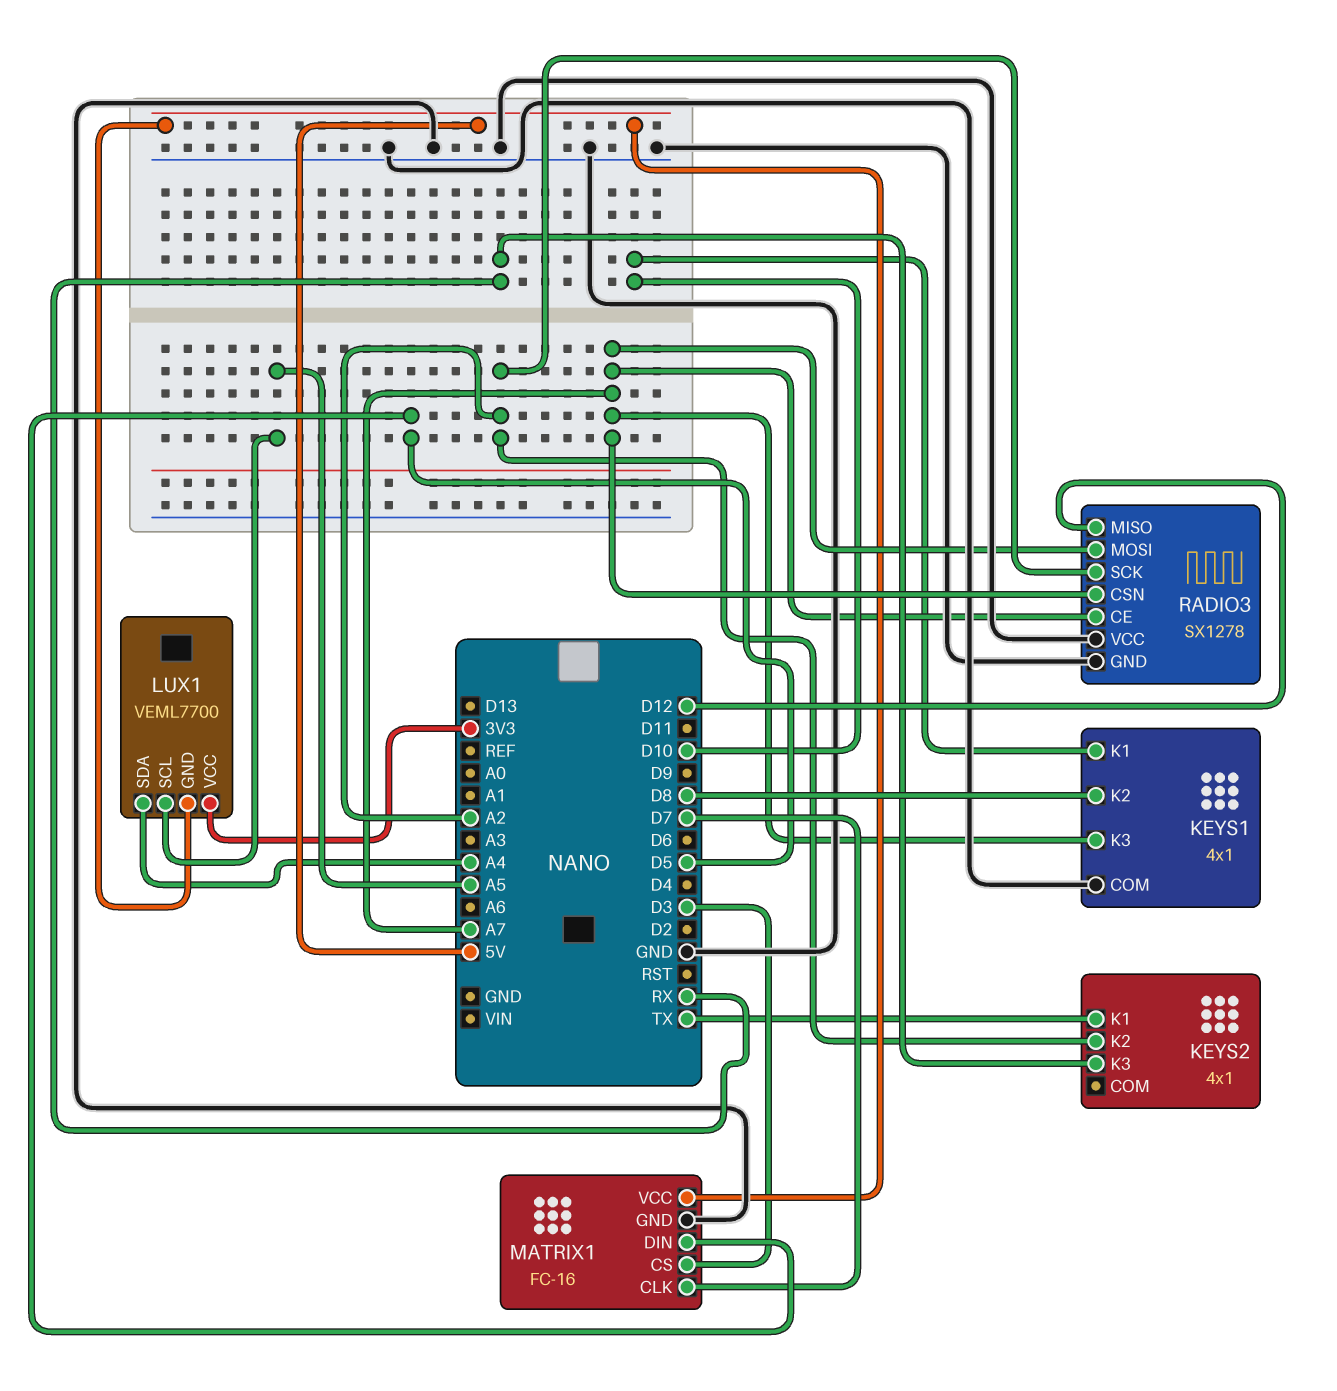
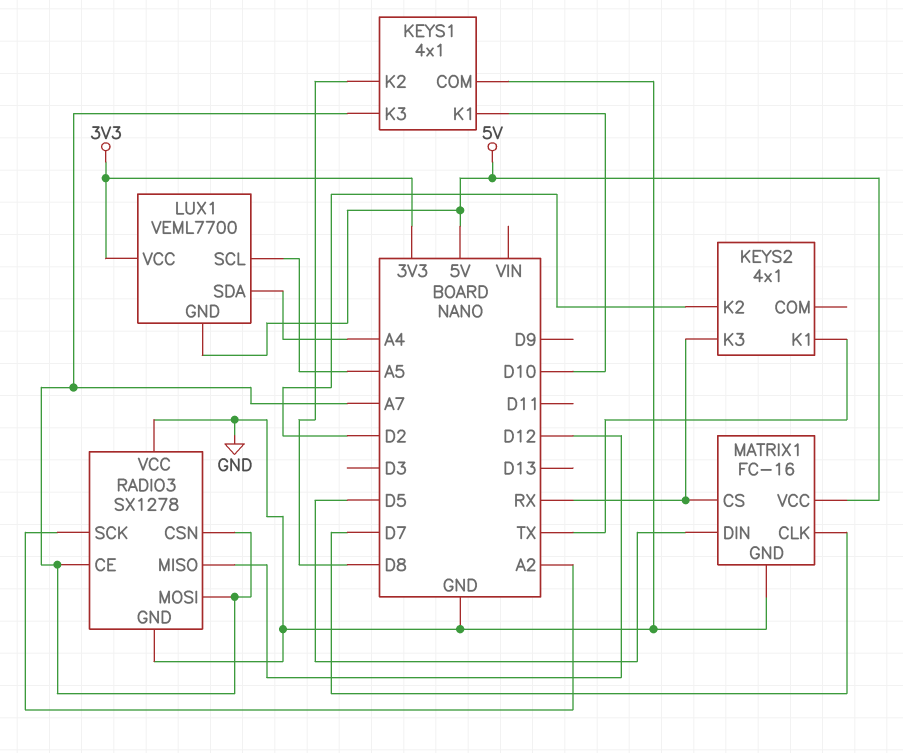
KEYS2 pin K2: A2 -> D2
MATRIX1 pin CS: D3 -> RX

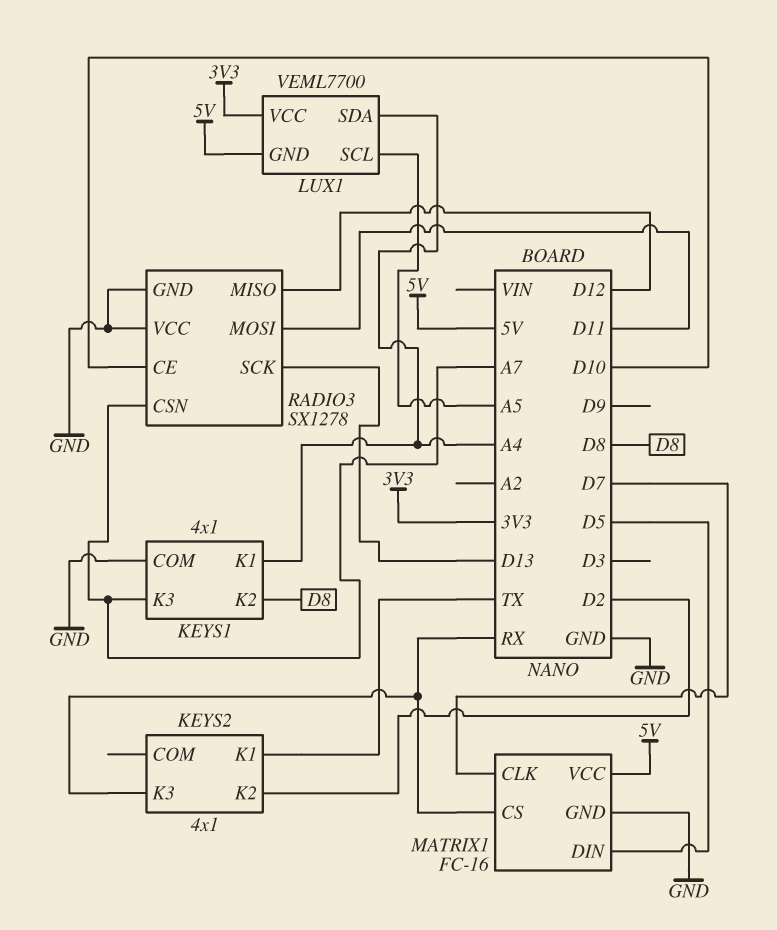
KEYS1 pin K1: D10 -> A4
RADIO3 pin CE: A7 -> D10
RADIO3 pin MOSI: A7 -> D11
RADIO3 pin SCK: A2 -> D13

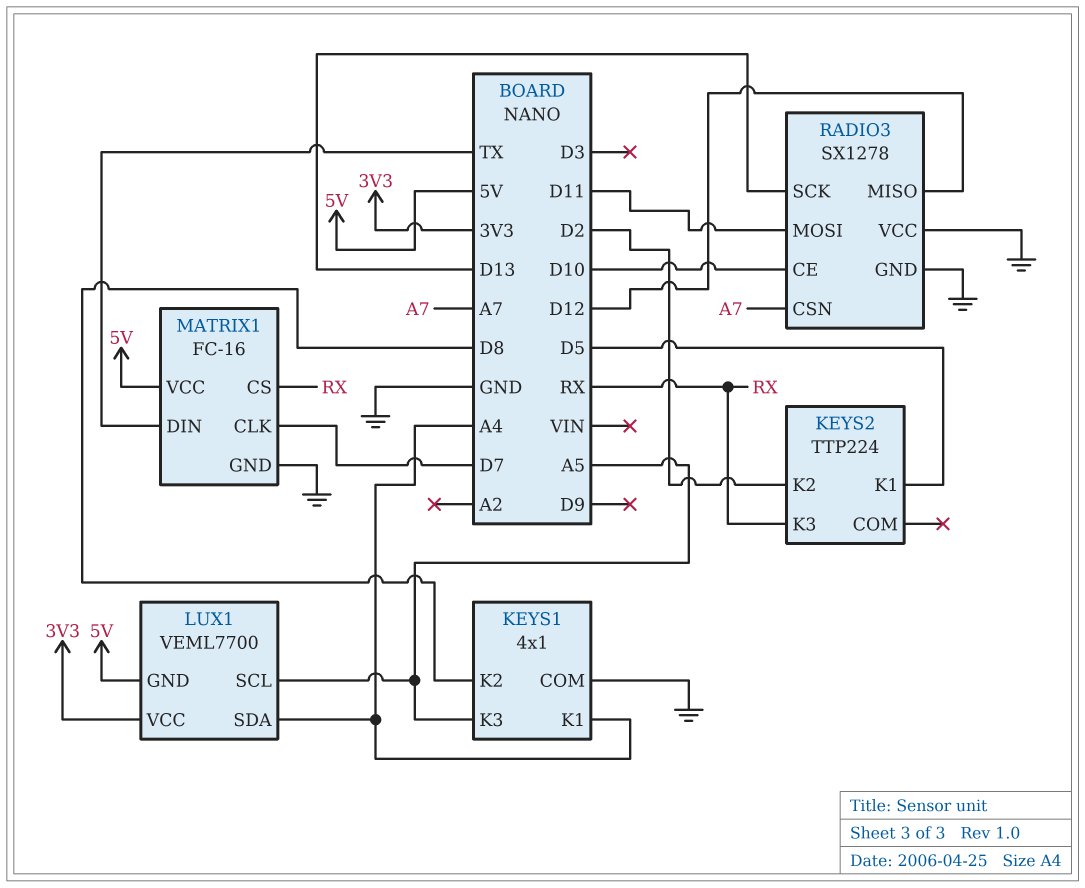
KEYS1 pin K3: A7 -> A5
KEYS2: 4x1 -> TTP224
KEYS2 pin K1: TX -> D5
MATRIX1 pin DIN: D5 -> TX

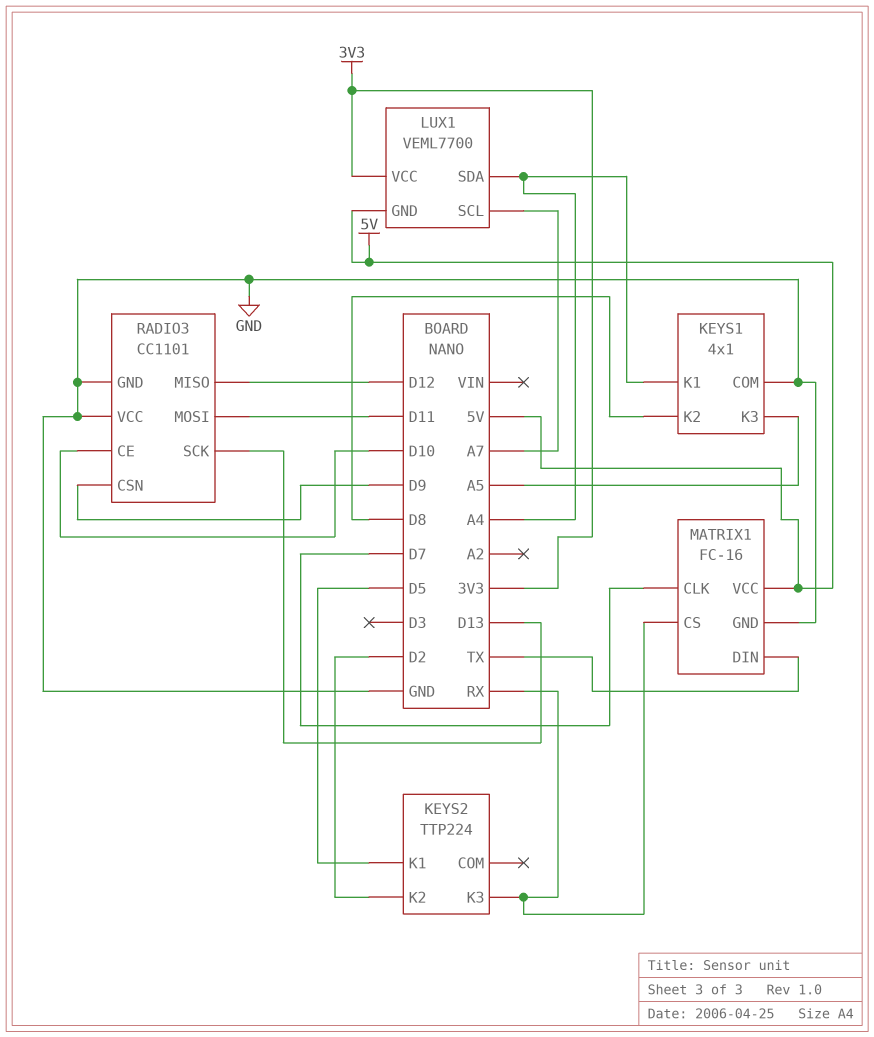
LUX1 pin SCL: A5 -> A7
RADIO3: SX1278 -> CC1101
RADIO3 pin CSN: A7 -> D9

